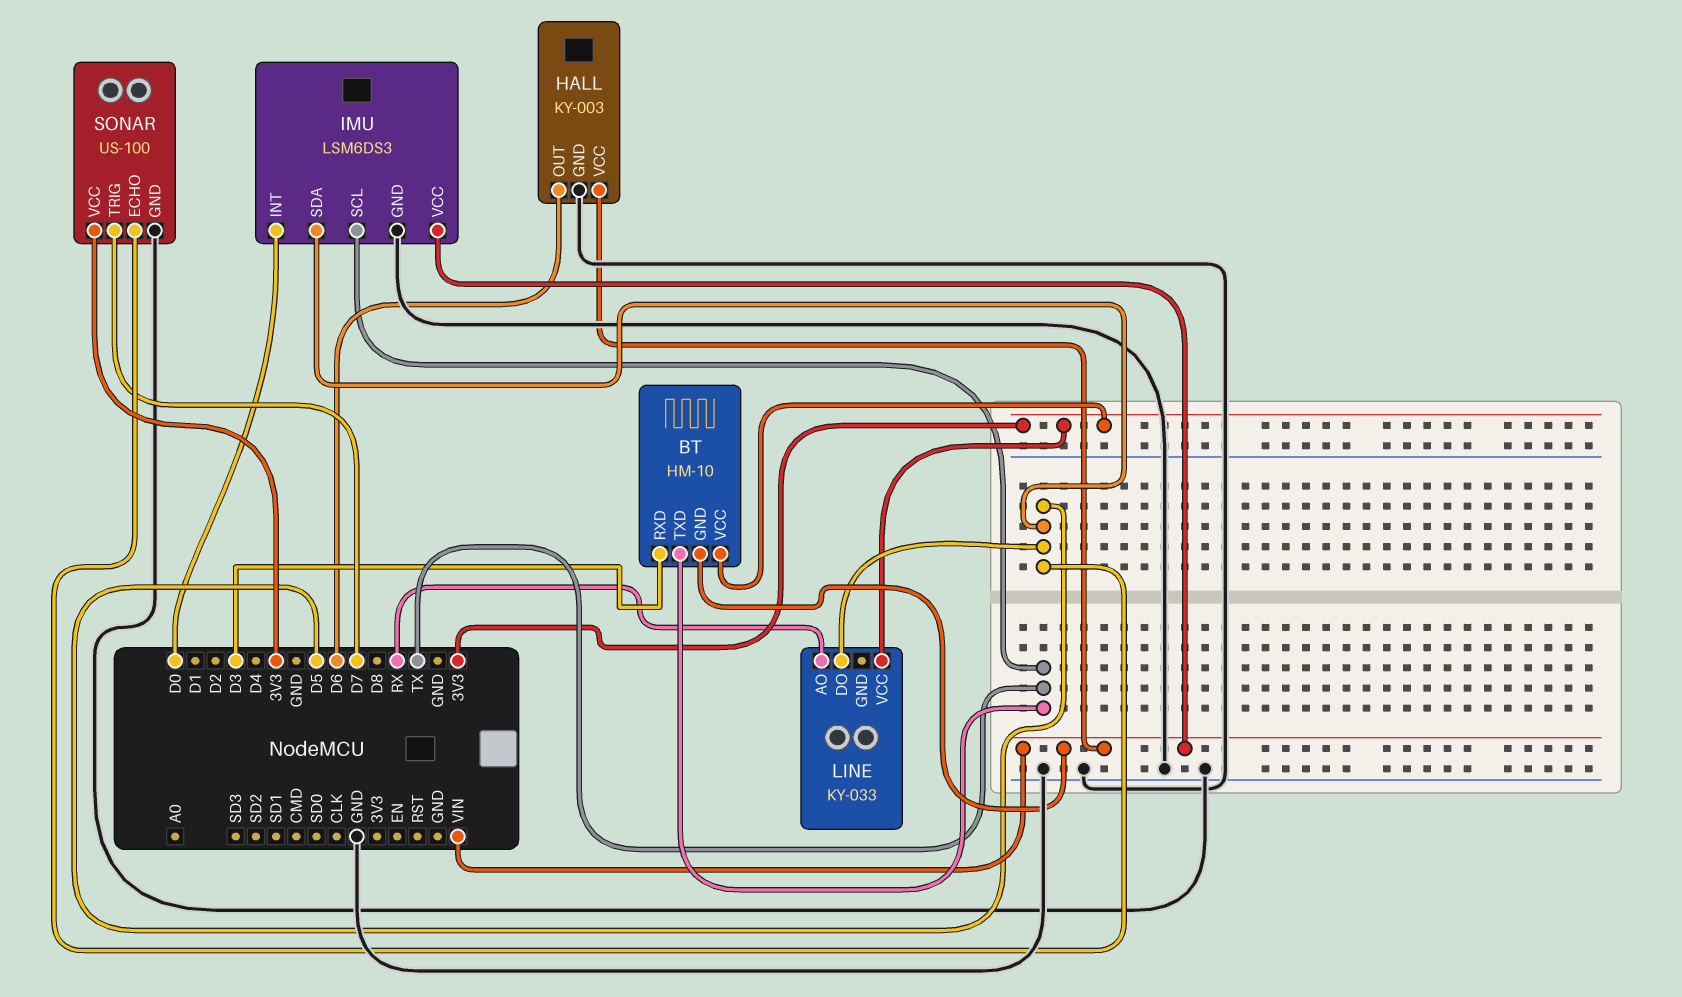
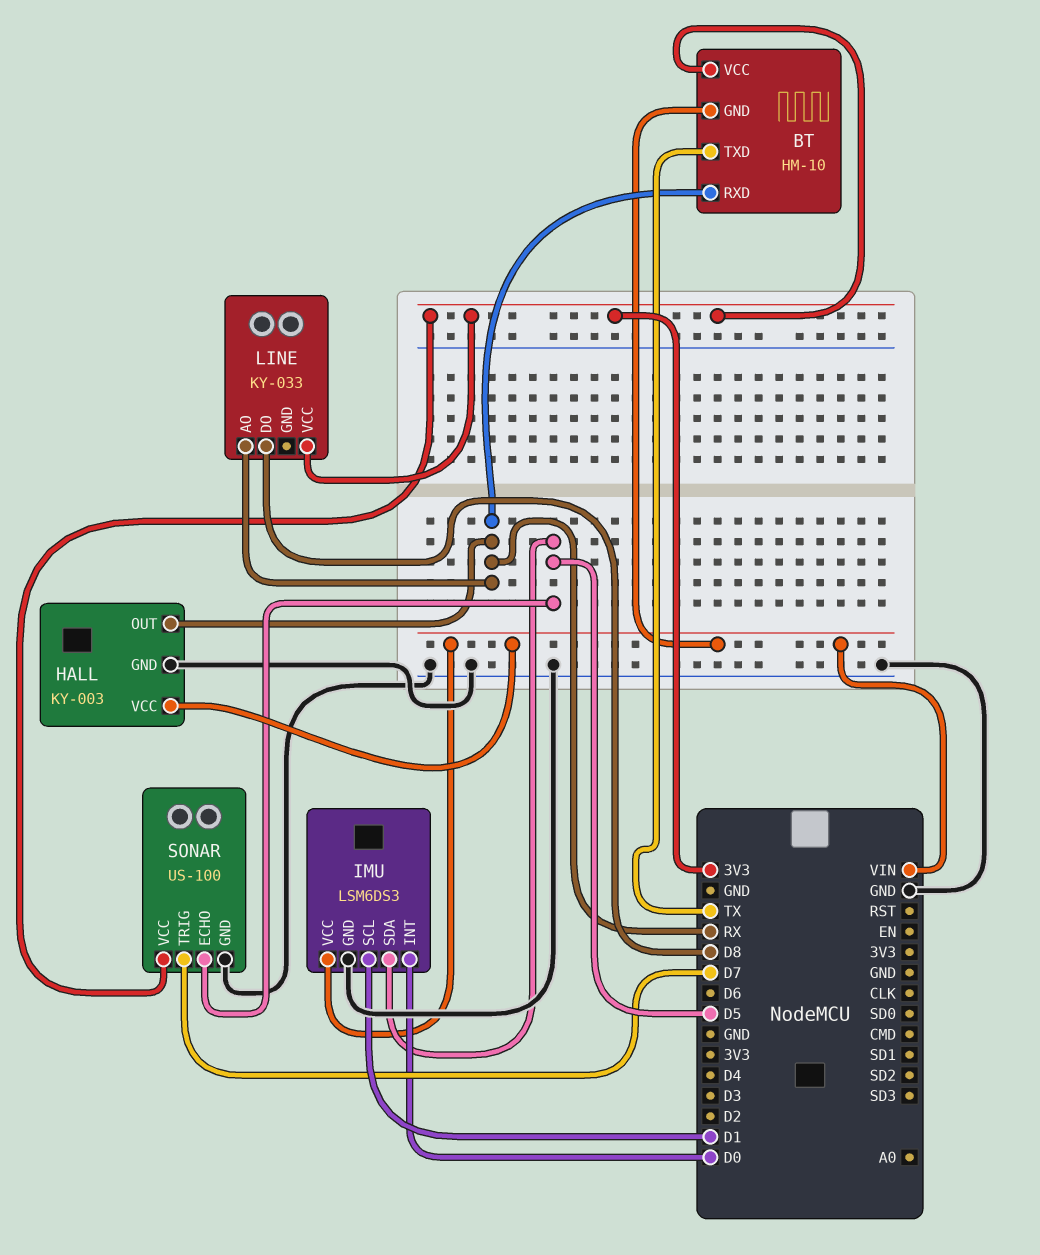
BT pin RXD: D3 -> RX
HALL pin OUT: D6 -> RX
IMU pin SCL: TX -> D1
LINE pin DO: D5 -> D8

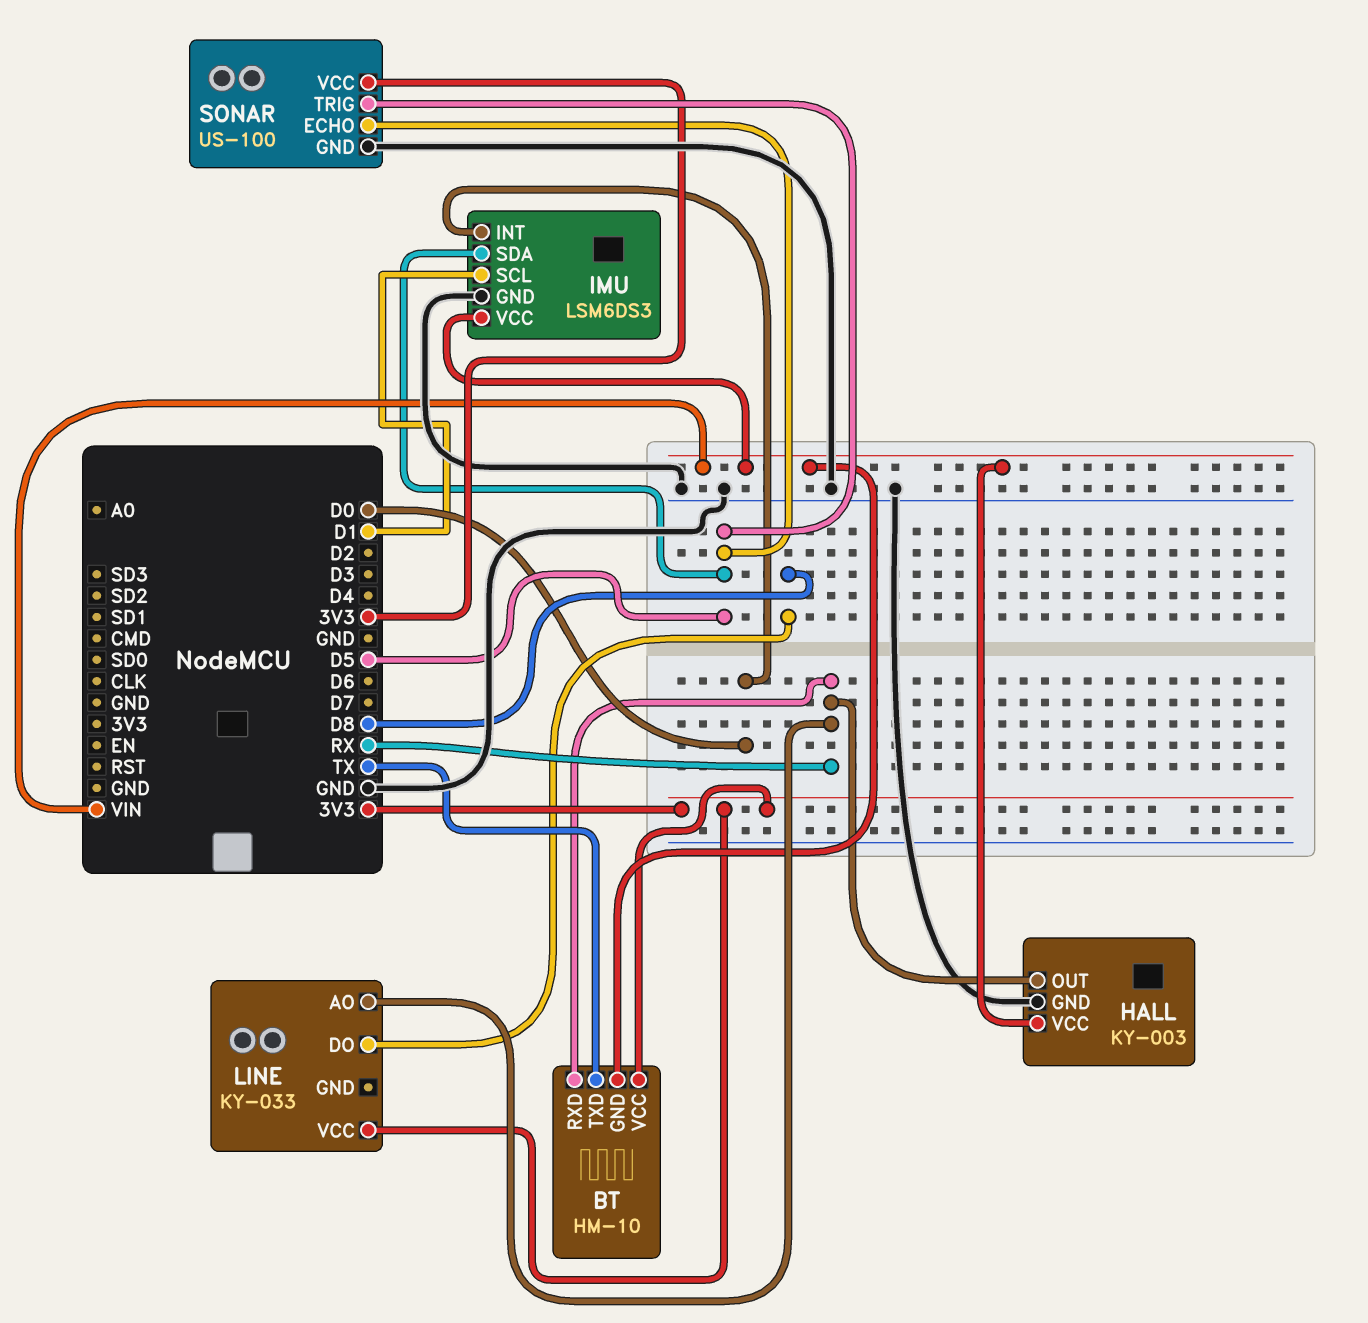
SONAR pin TRIG: D7 -> D5

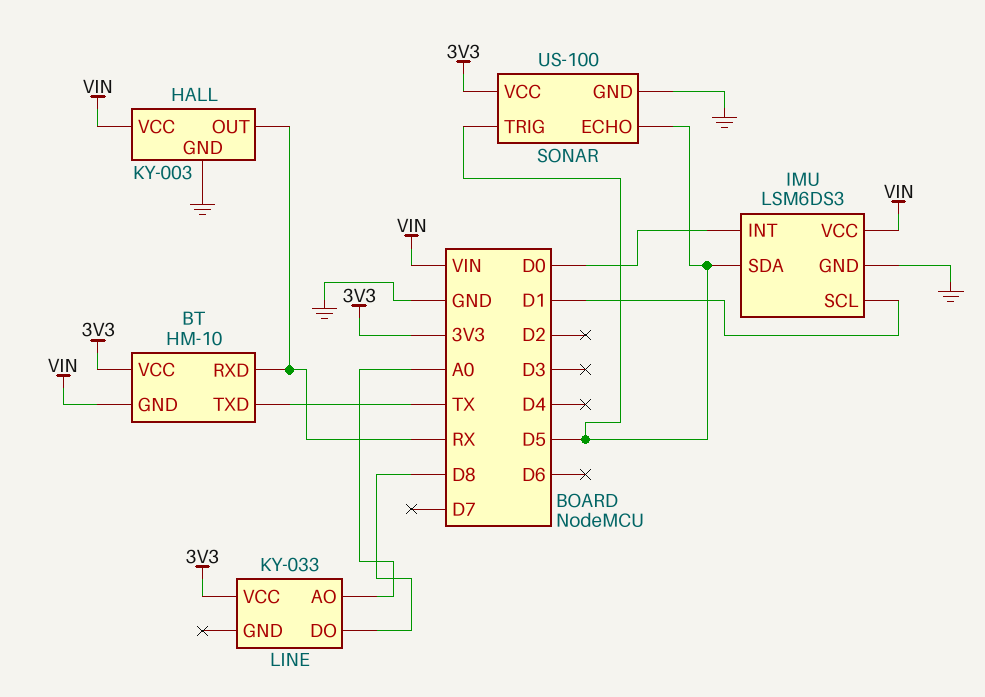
LINE pin AO: RX -> A0

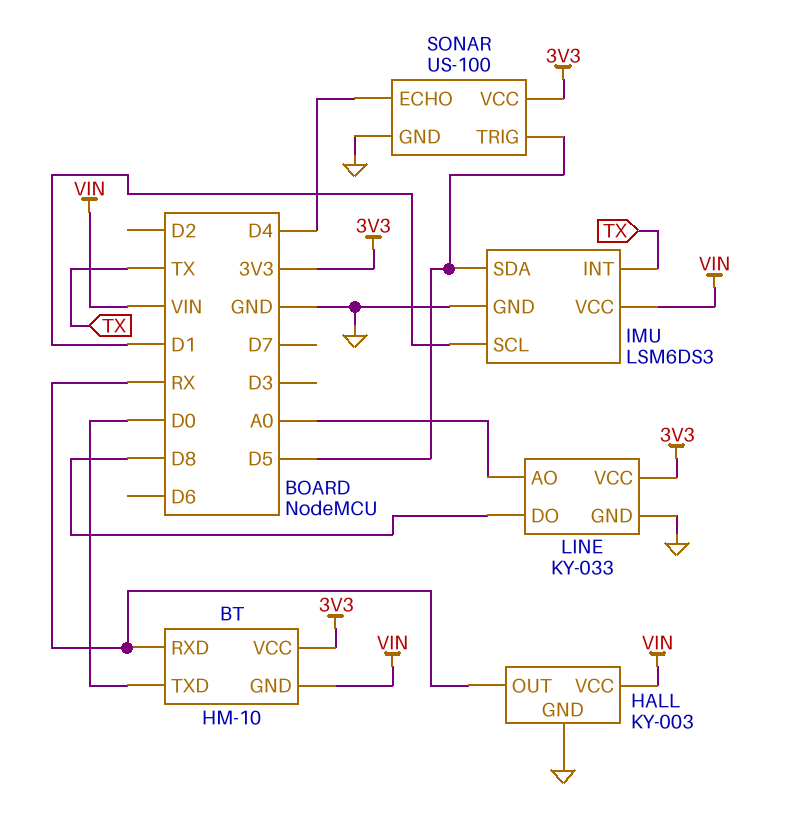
BT pin TXD: TX -> D0
IMU pin INT: D0 -> TX
LINE pin GND: none -> GND
SONAR pin ECHO: D5 -> D4

